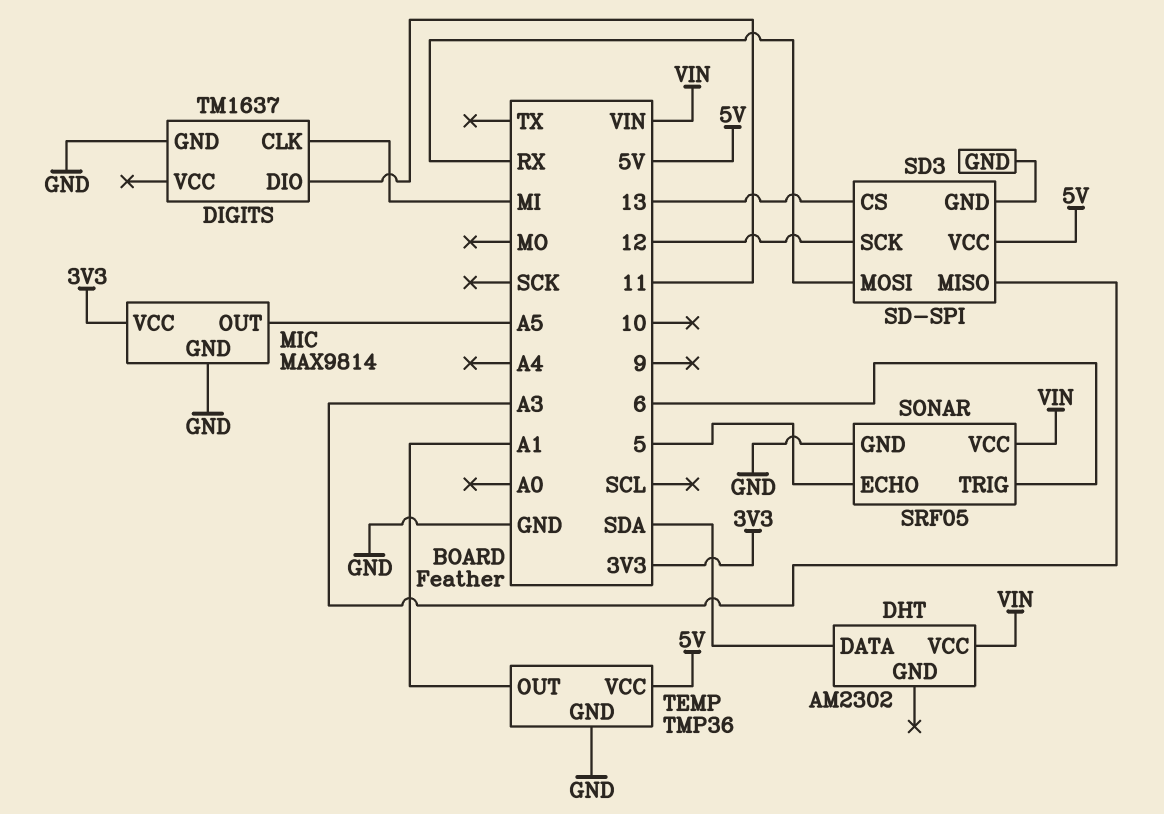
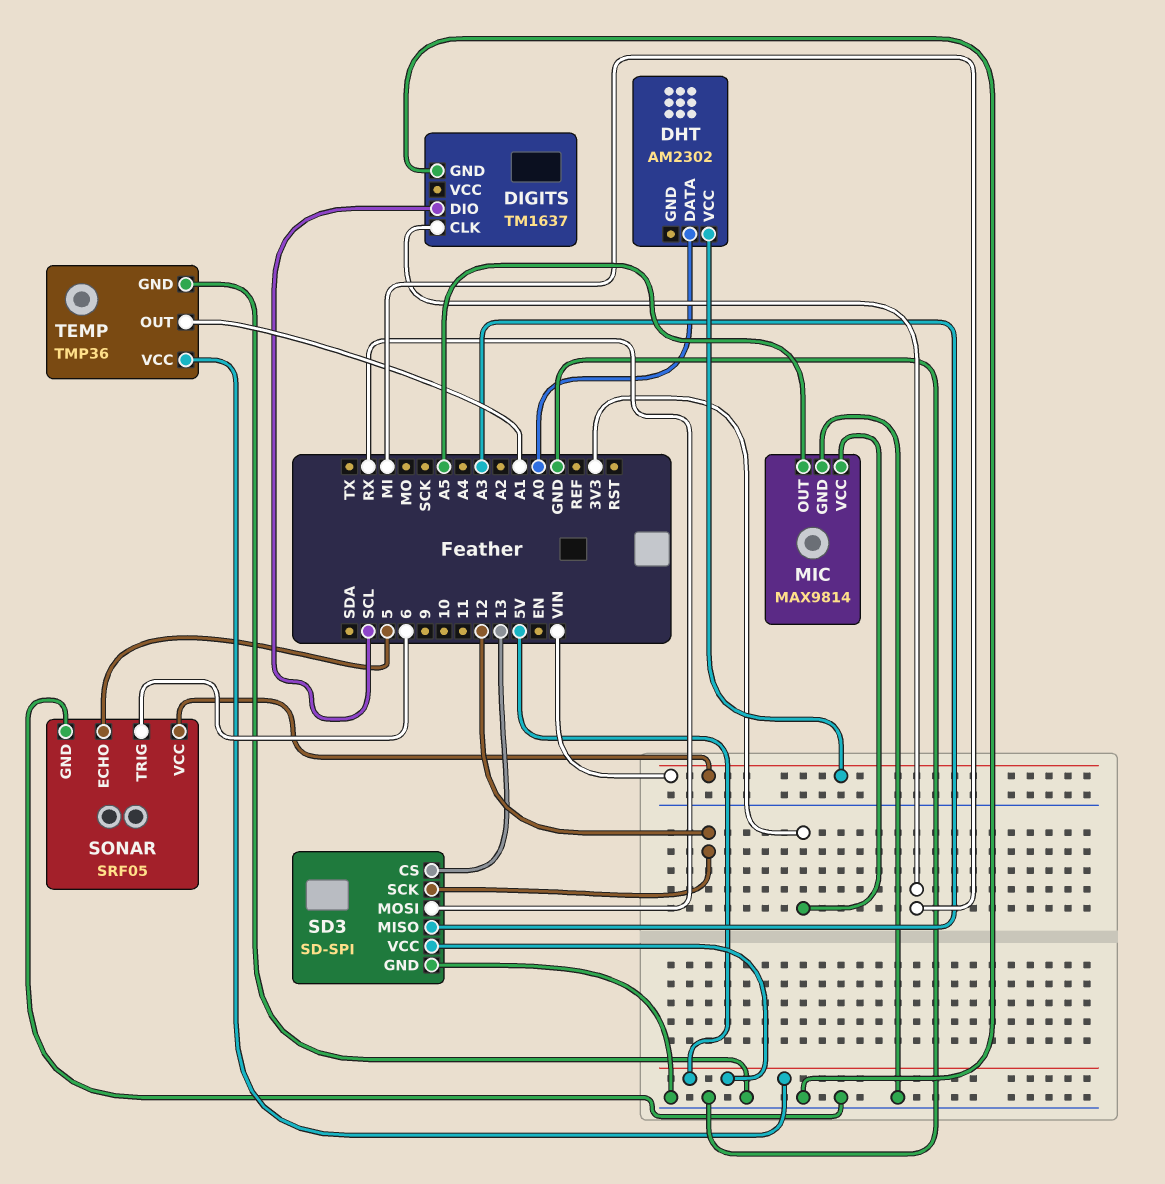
DHT pin DATA: SDA -> A0
DIGITS pin DIO: 11 -> SCL

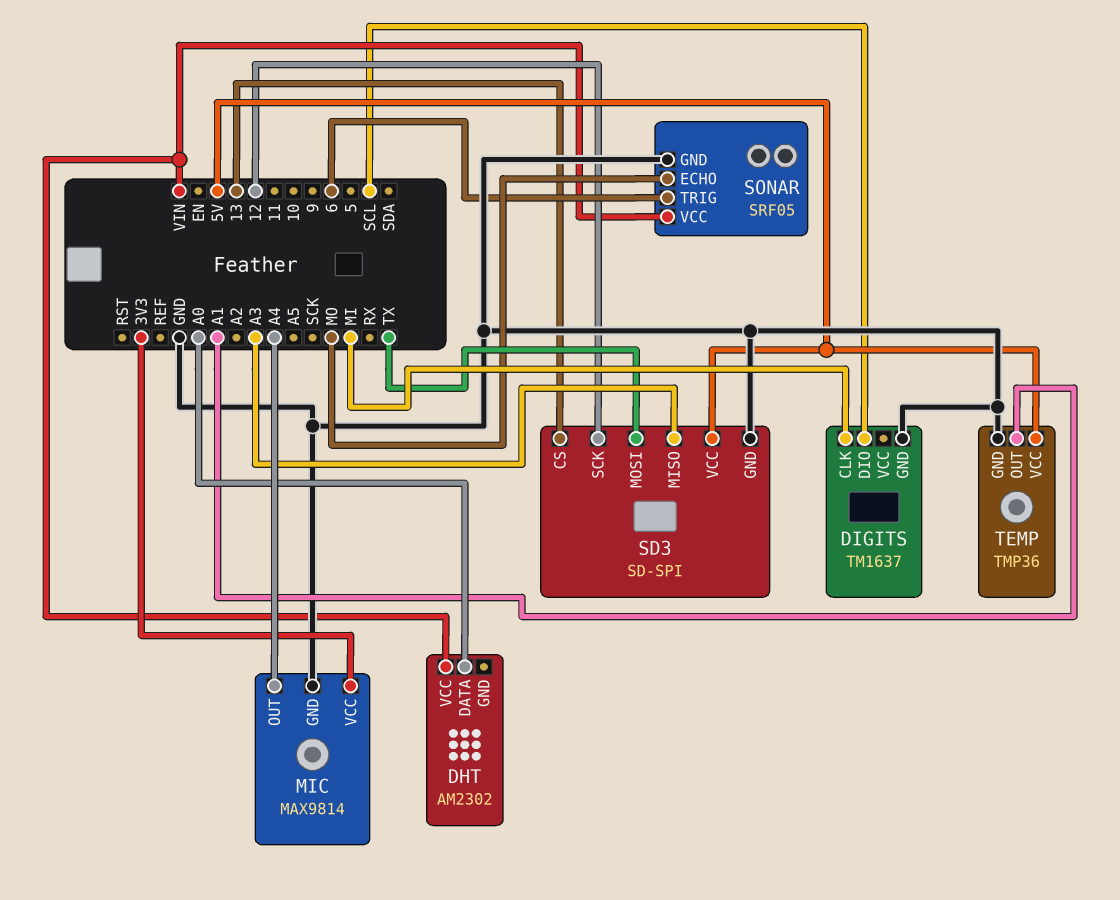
MIC pin OUT: A5 -> A4
SD3 pin MOSI: RX -> TX
SONAR pin ECHO: 5 -> MO

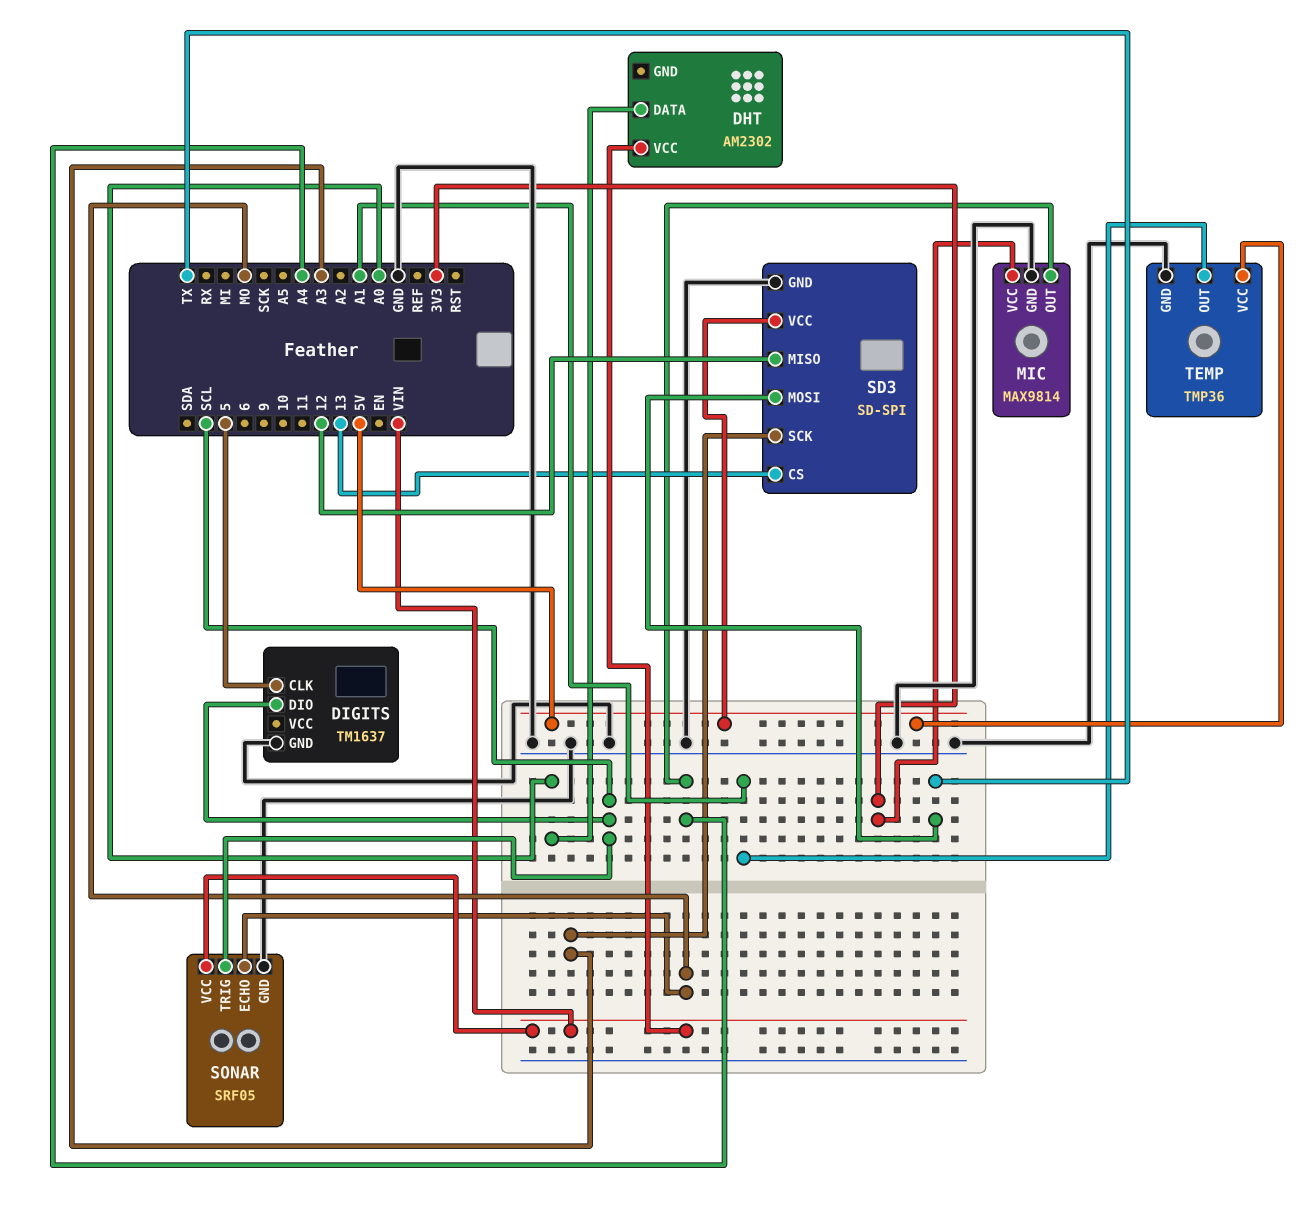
DIGITS pin CLK: MI -> 5
SD3 pin MISO: A3 -> 12
SD3 pin SCK: 12 -> A3
SONAR pin TRIG: 6 -> SCL

